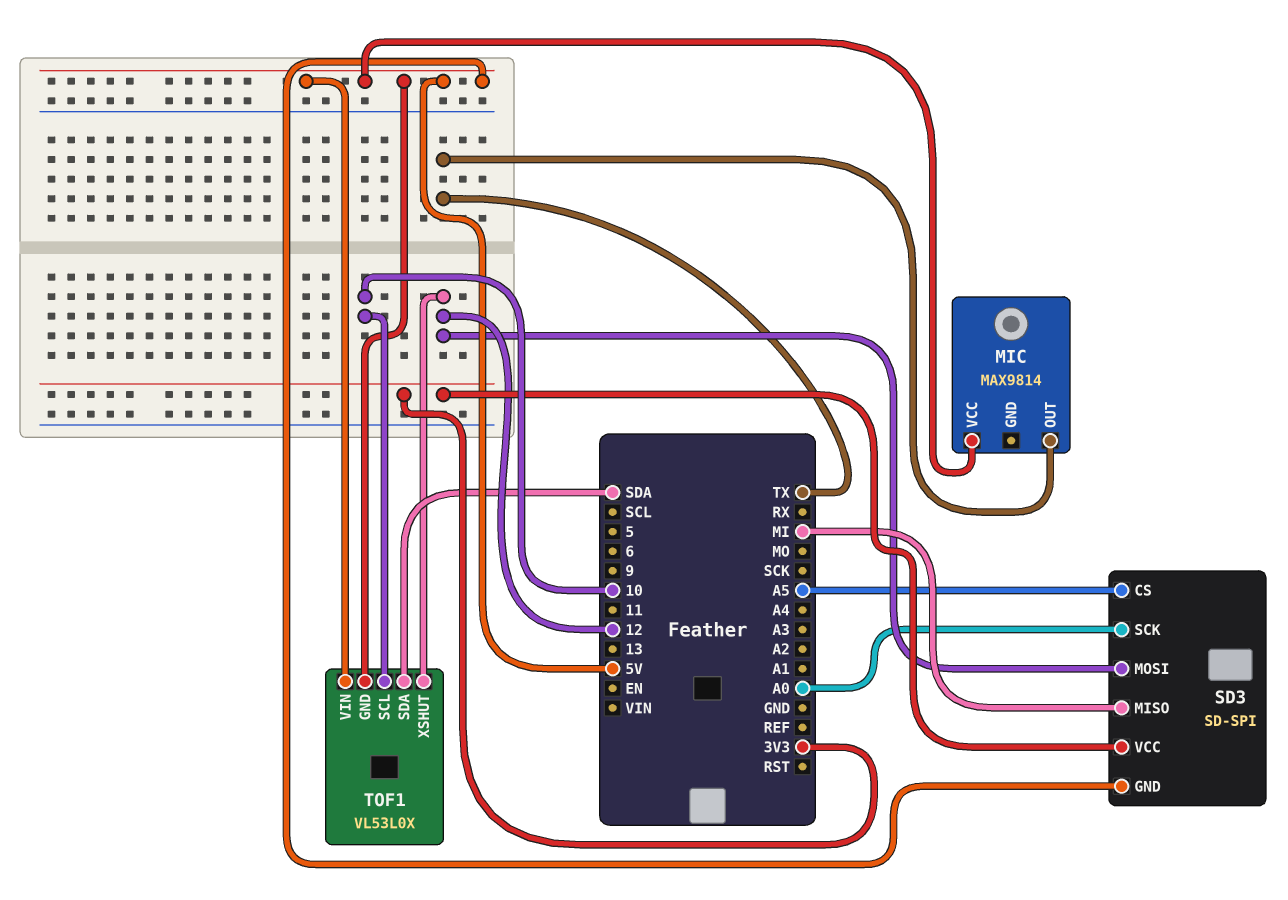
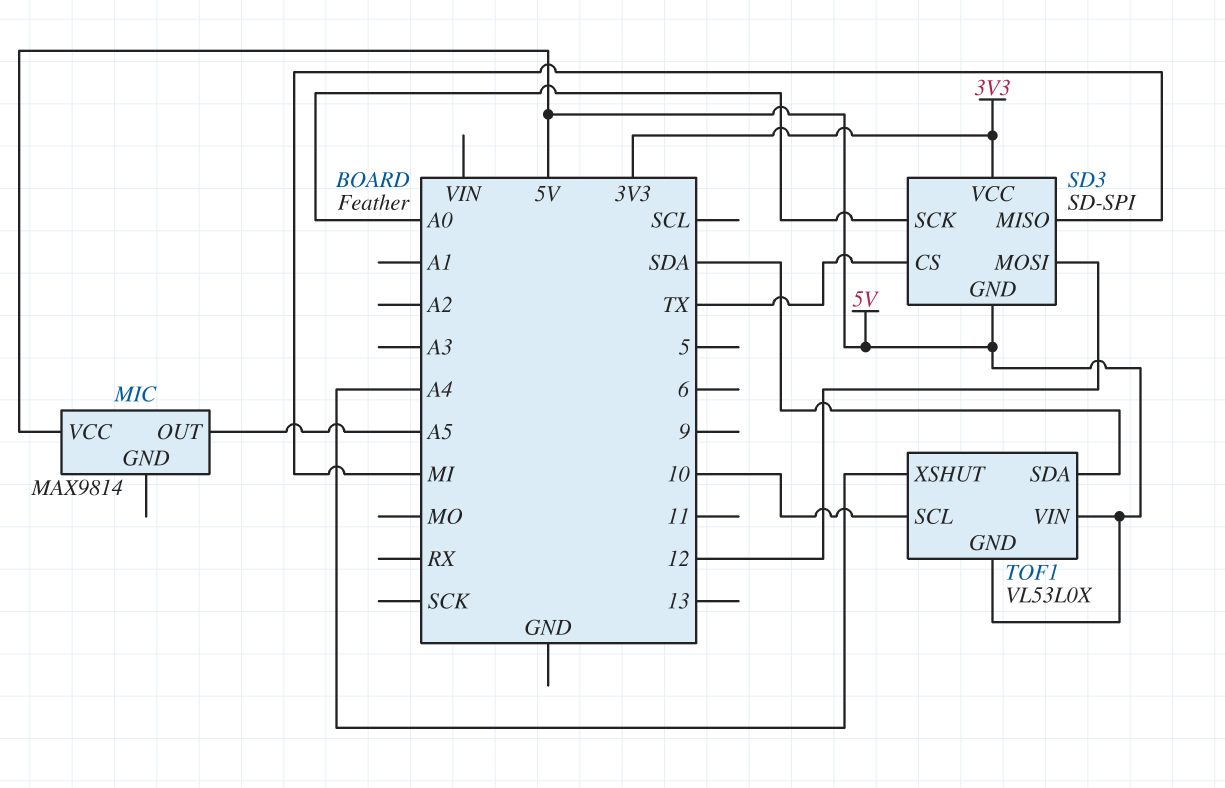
MIC pin OUT: TX -> A5
SD3 pin CS: A5 -> TX
TOF1 pin XSHUT: 12 -> A4

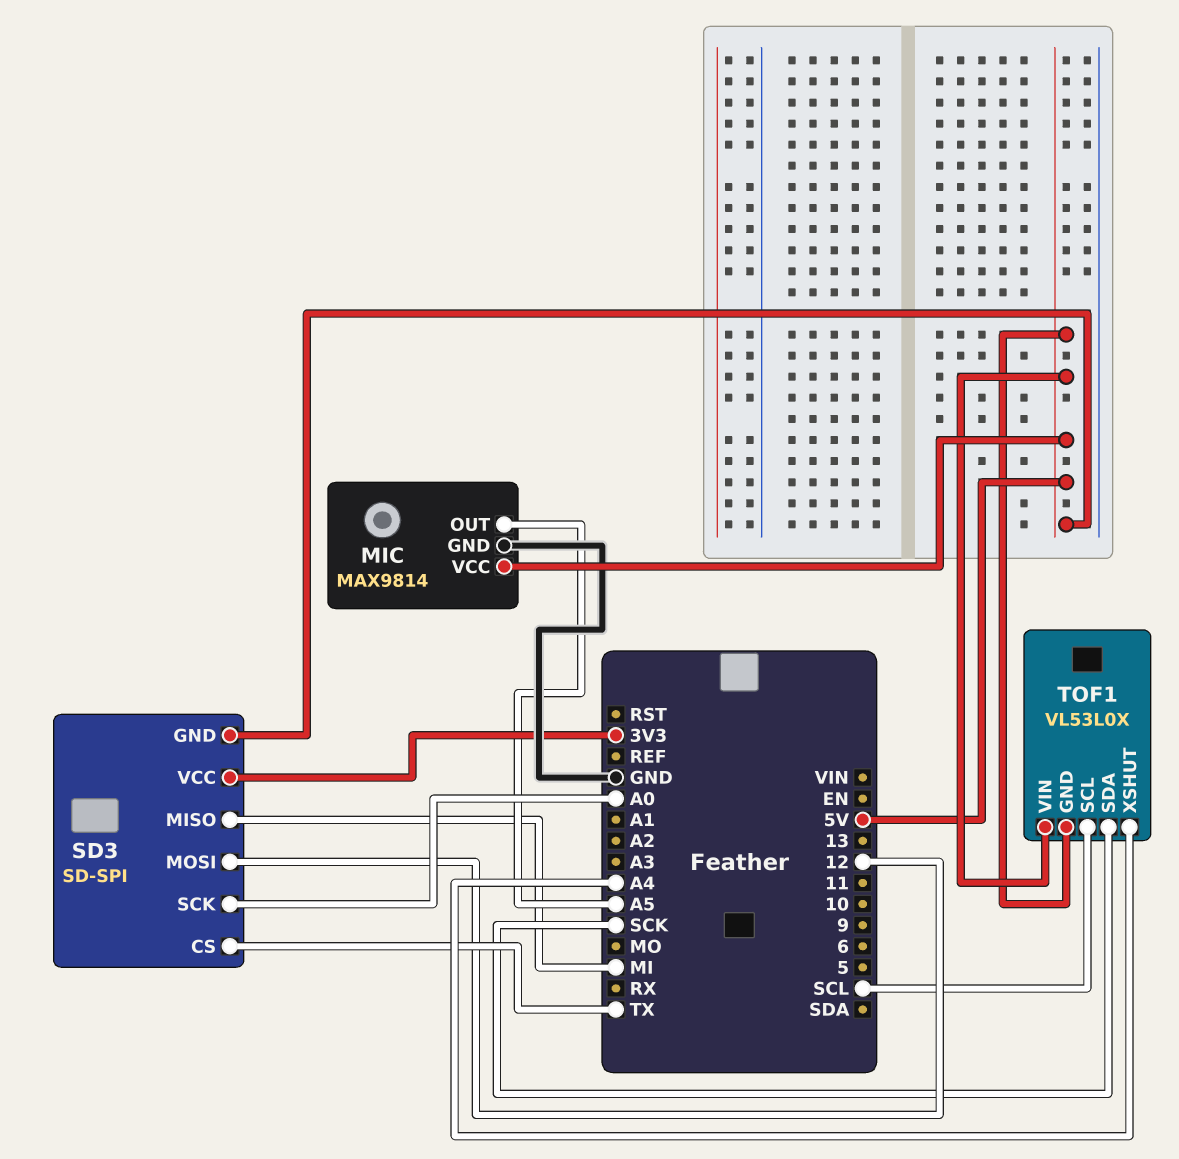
MIC pin GND: none -> GND
TOF1 pin SCL: 10 -> SCL
TOF1 pin SDA: SDA -> SCK

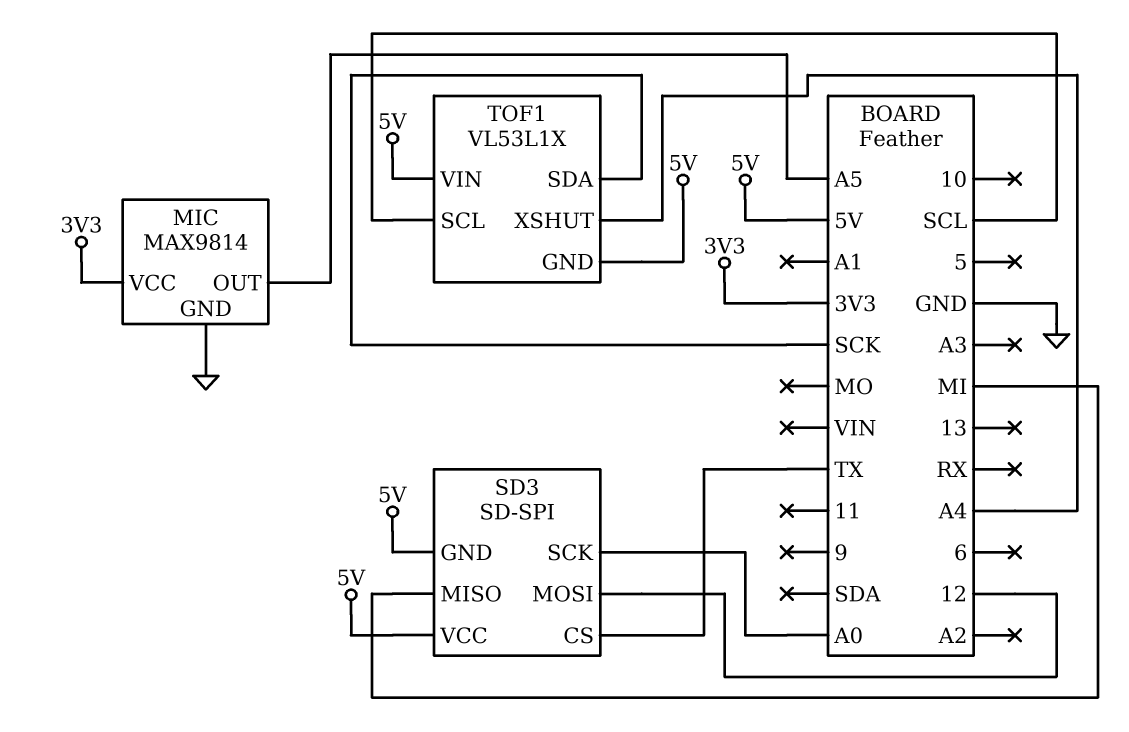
MIC pin VCC: 5V -> 3V3
SD3 pin VCC: 3V3 -> 5V
TOF1: VL53L0X -> VL53L1X

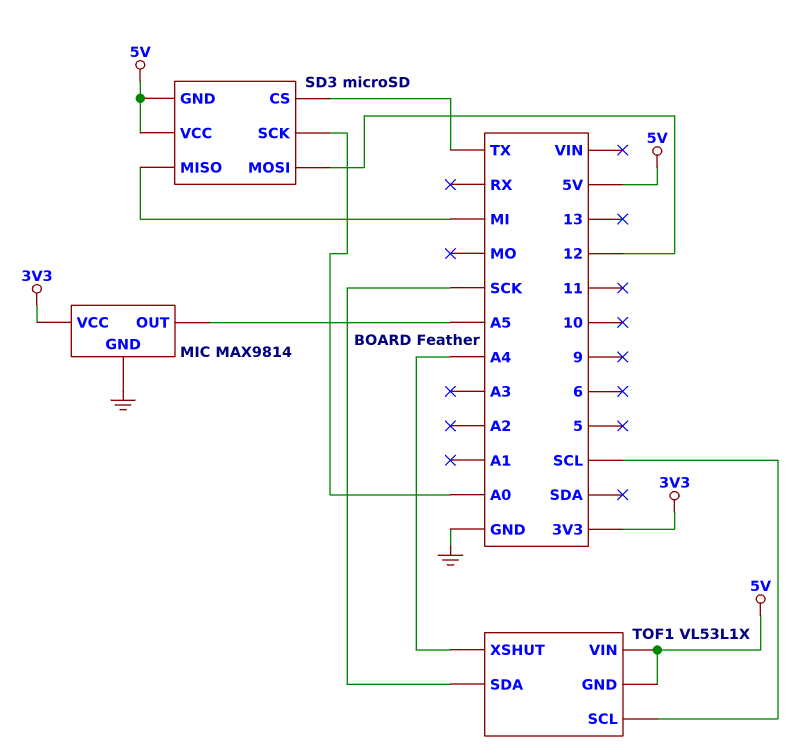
SD3: SD-SPI -> microSD

